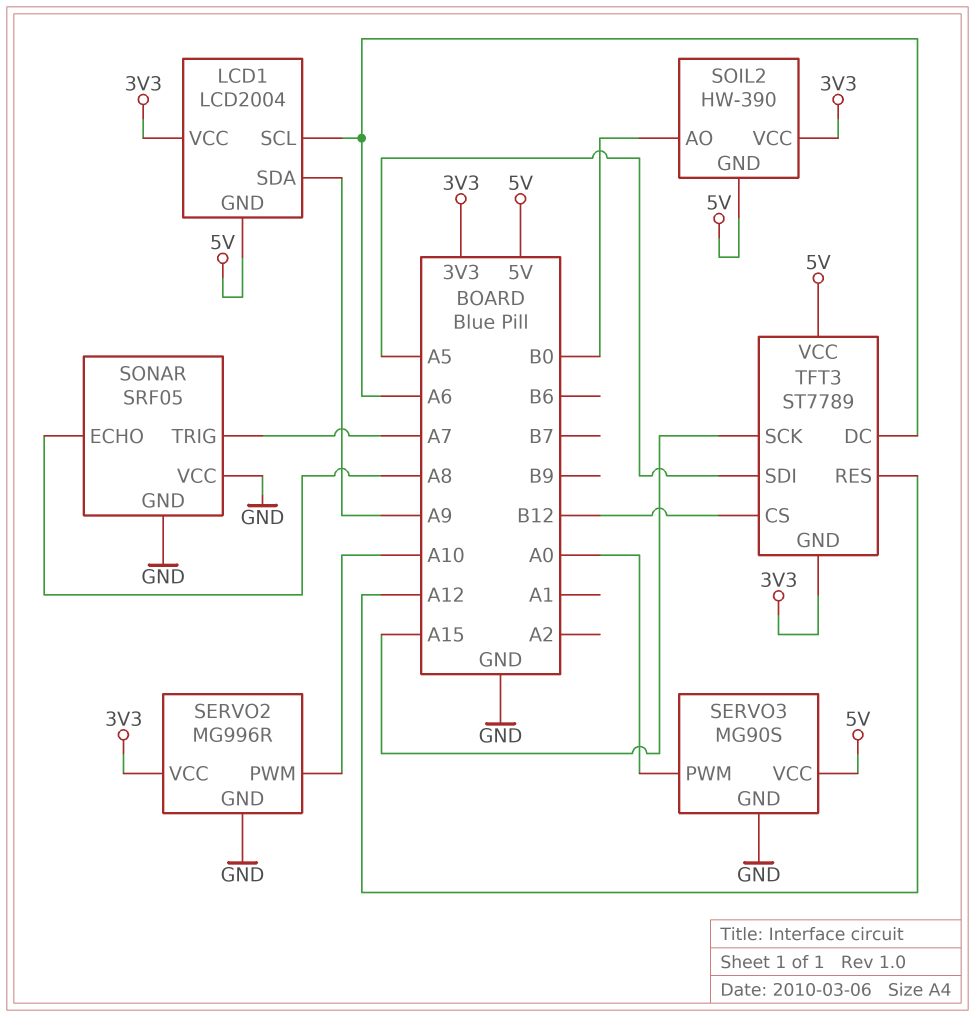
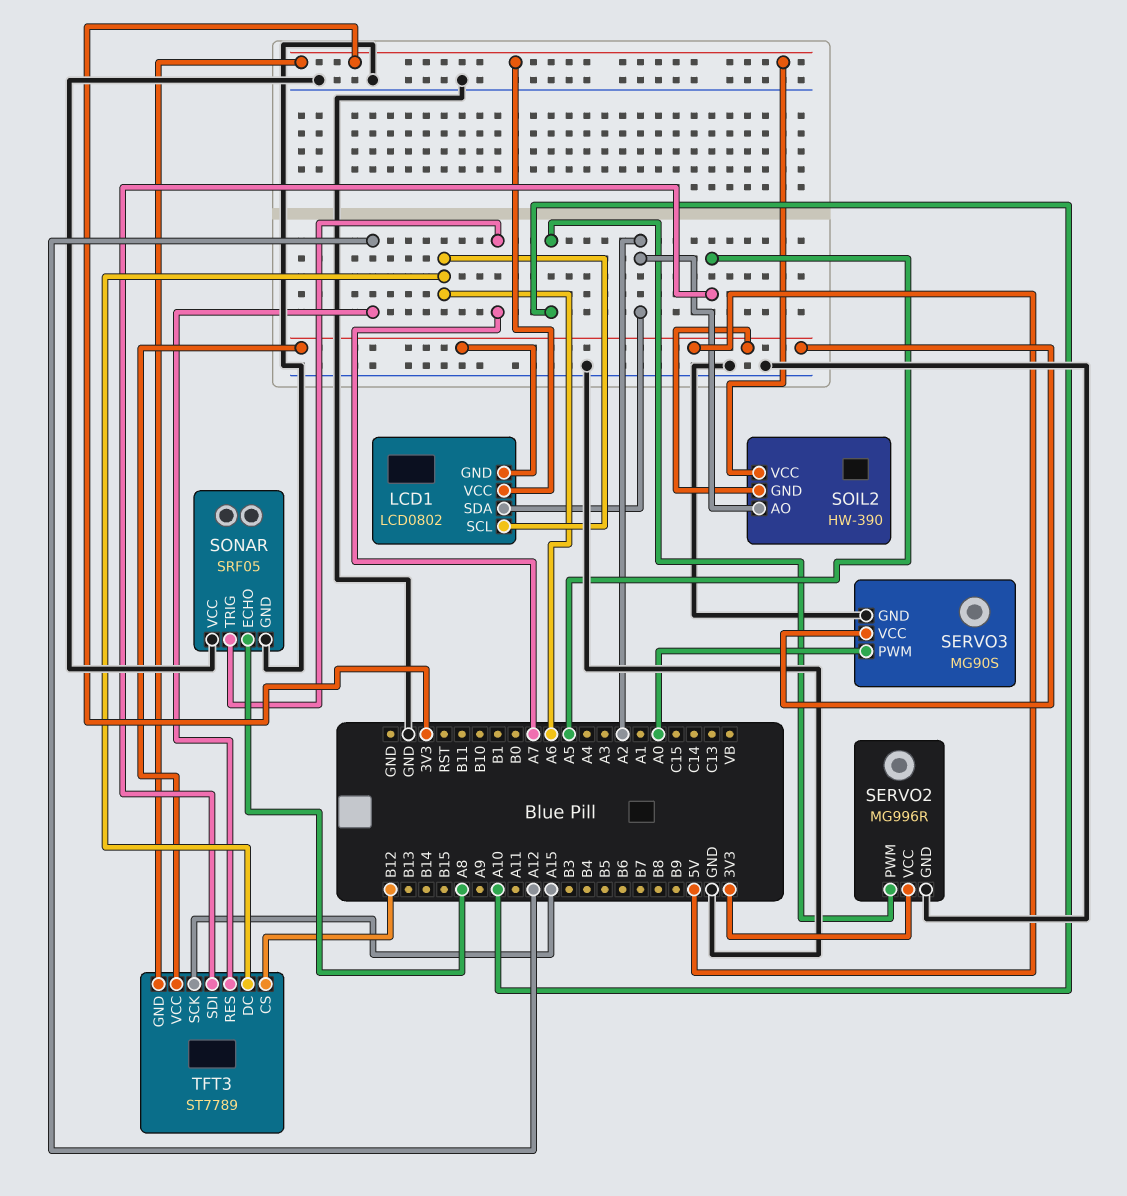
LCD1: LCD2004 -> LCD0802
LCD1 pin SDA: A9 -> A2
SOIL2 pin AO: B0 -> A2

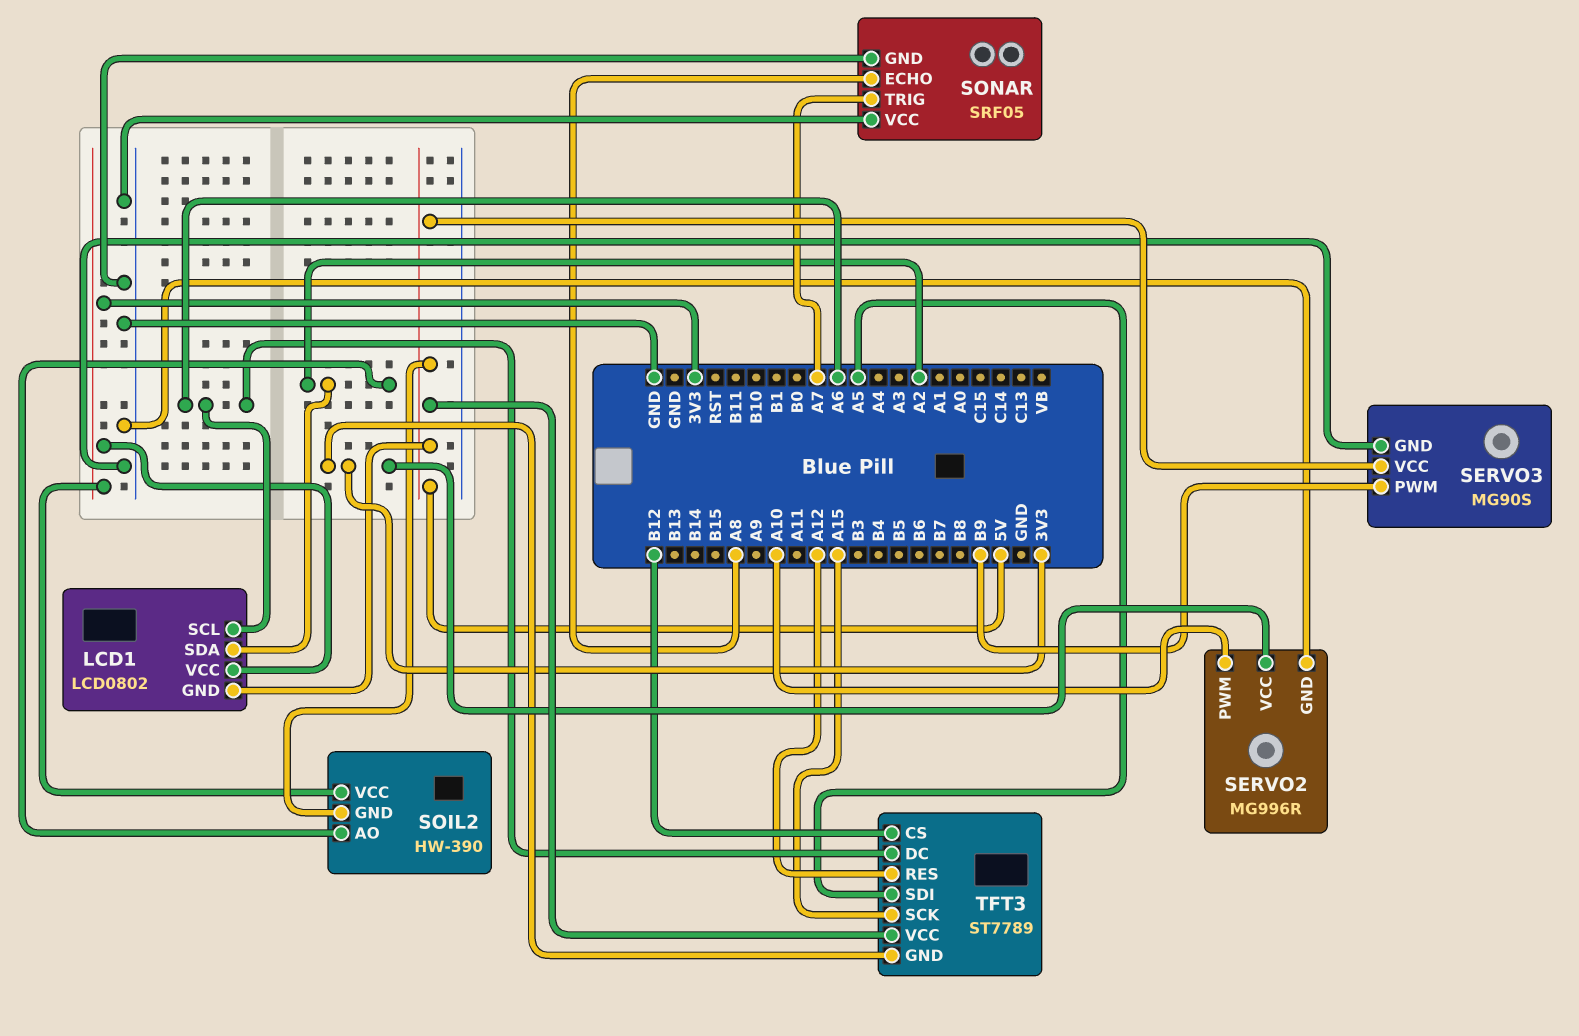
SERVO3 pin PWM: A0 -> B9

